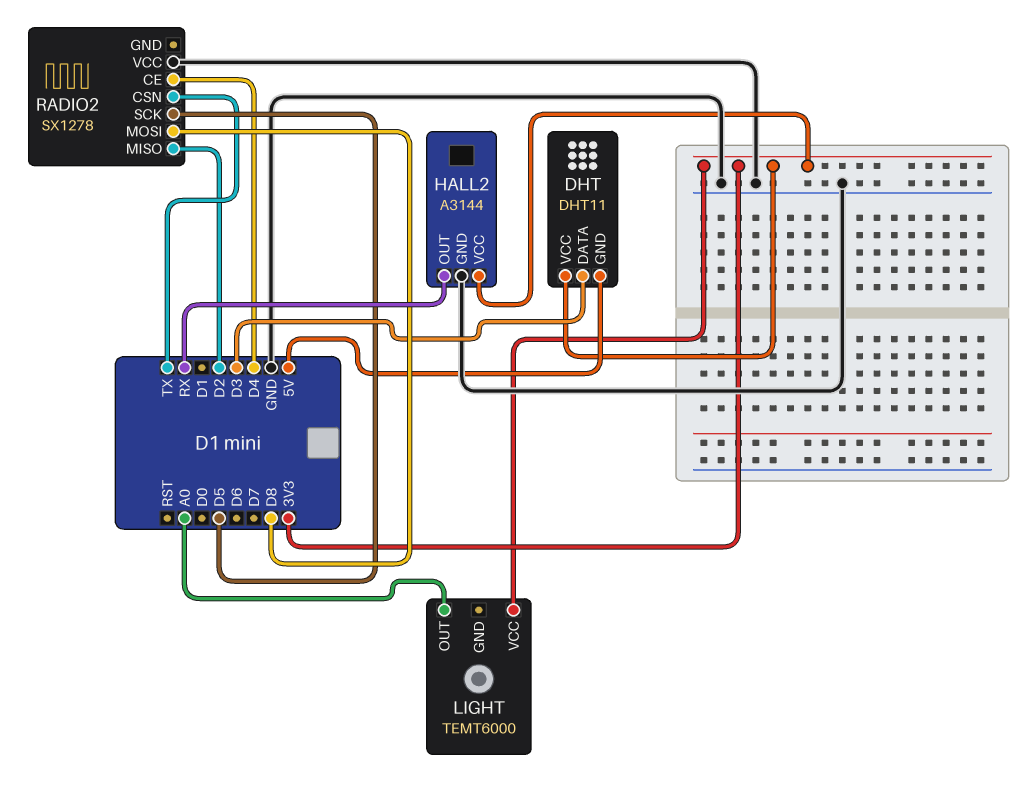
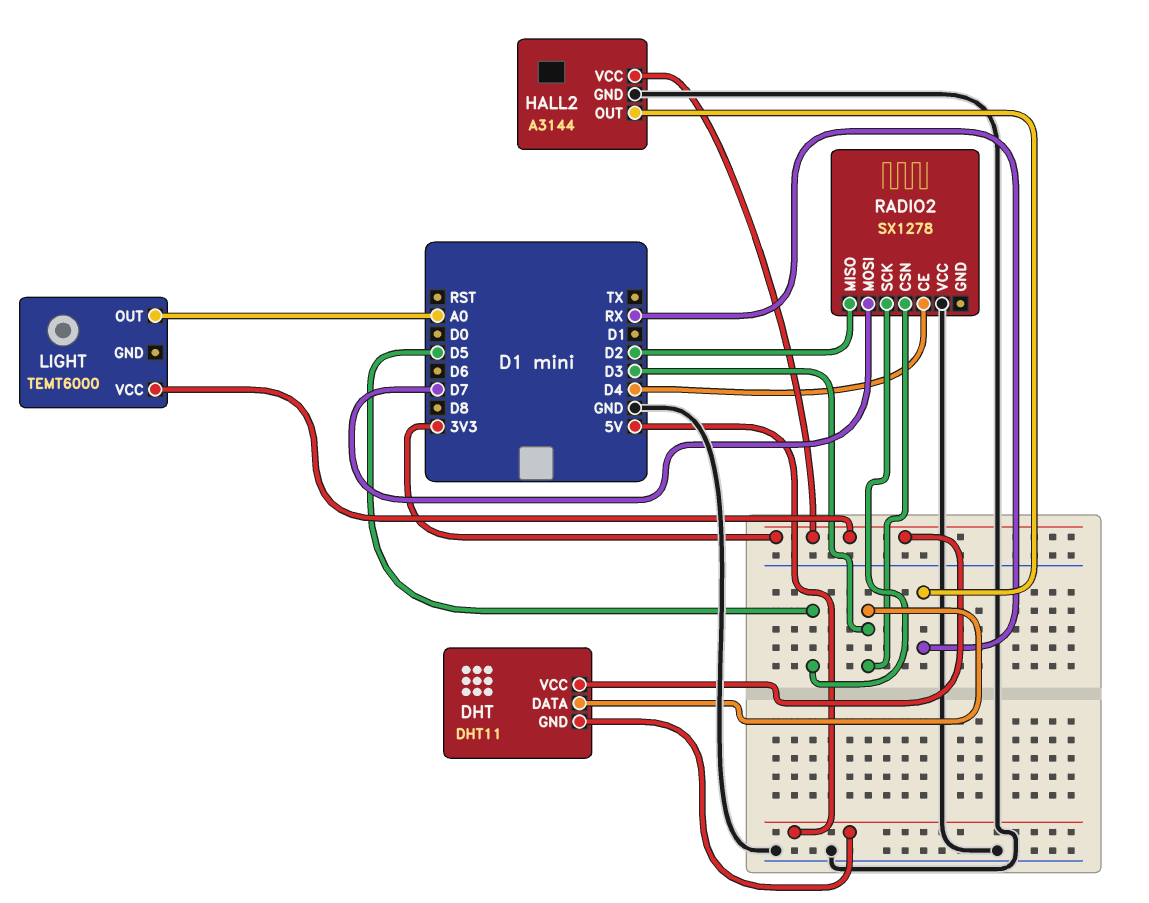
RADIO2 pin CSN: TX -> D3
RADIO2 pin MOSI: D8 -> D7

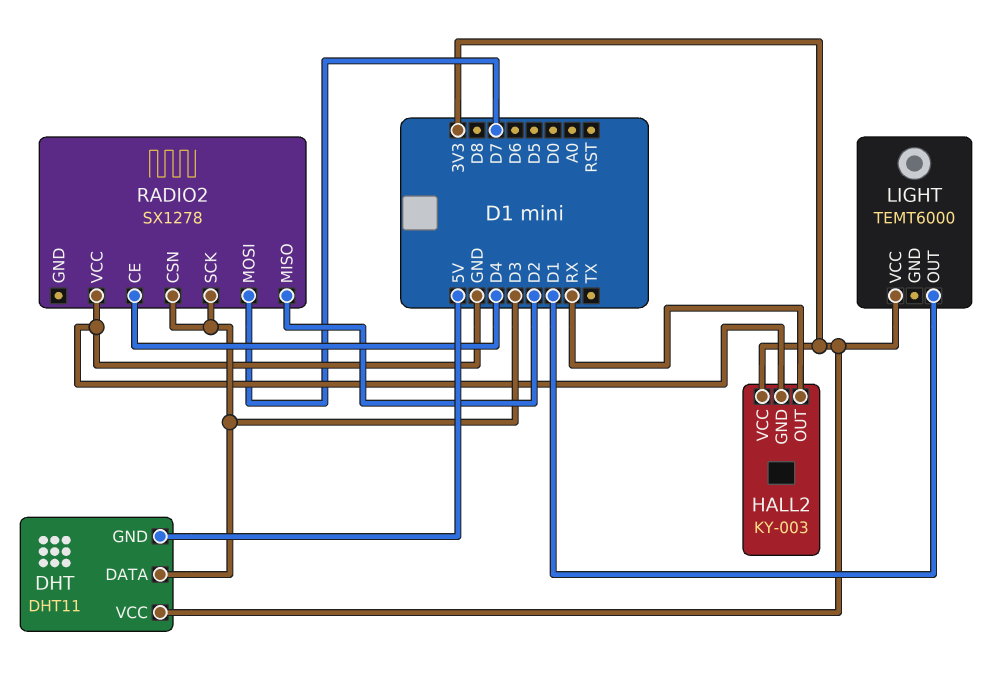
HALL2: A3144 -> KY-003
LIGHT pin OUT: A0 -> D1
RADIO2 pin SCK: D5 -> D3

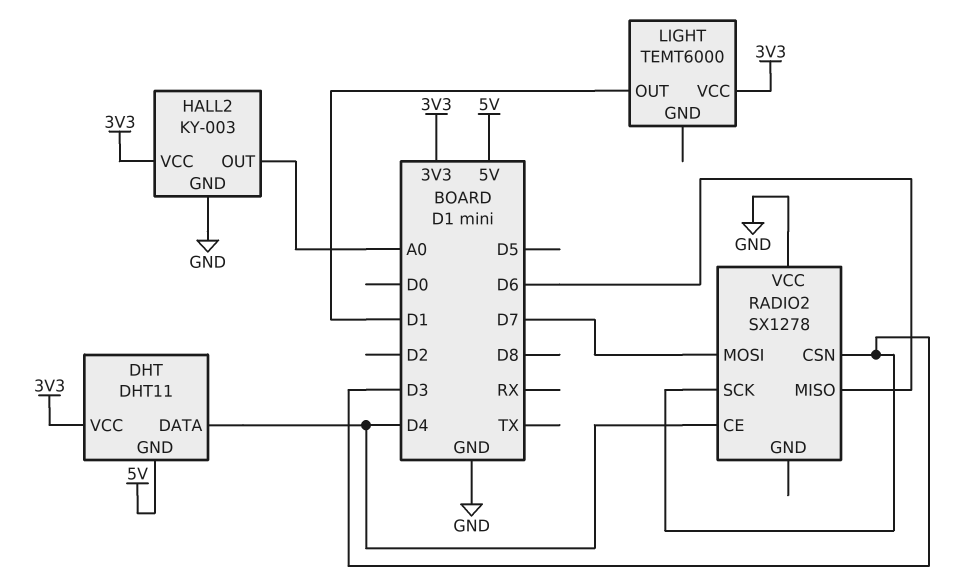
DHT pin DATA: D3 -> D4
HALL2 pin OUT: RX -> A0
RADIO2 pin MISO: D2 -> D6

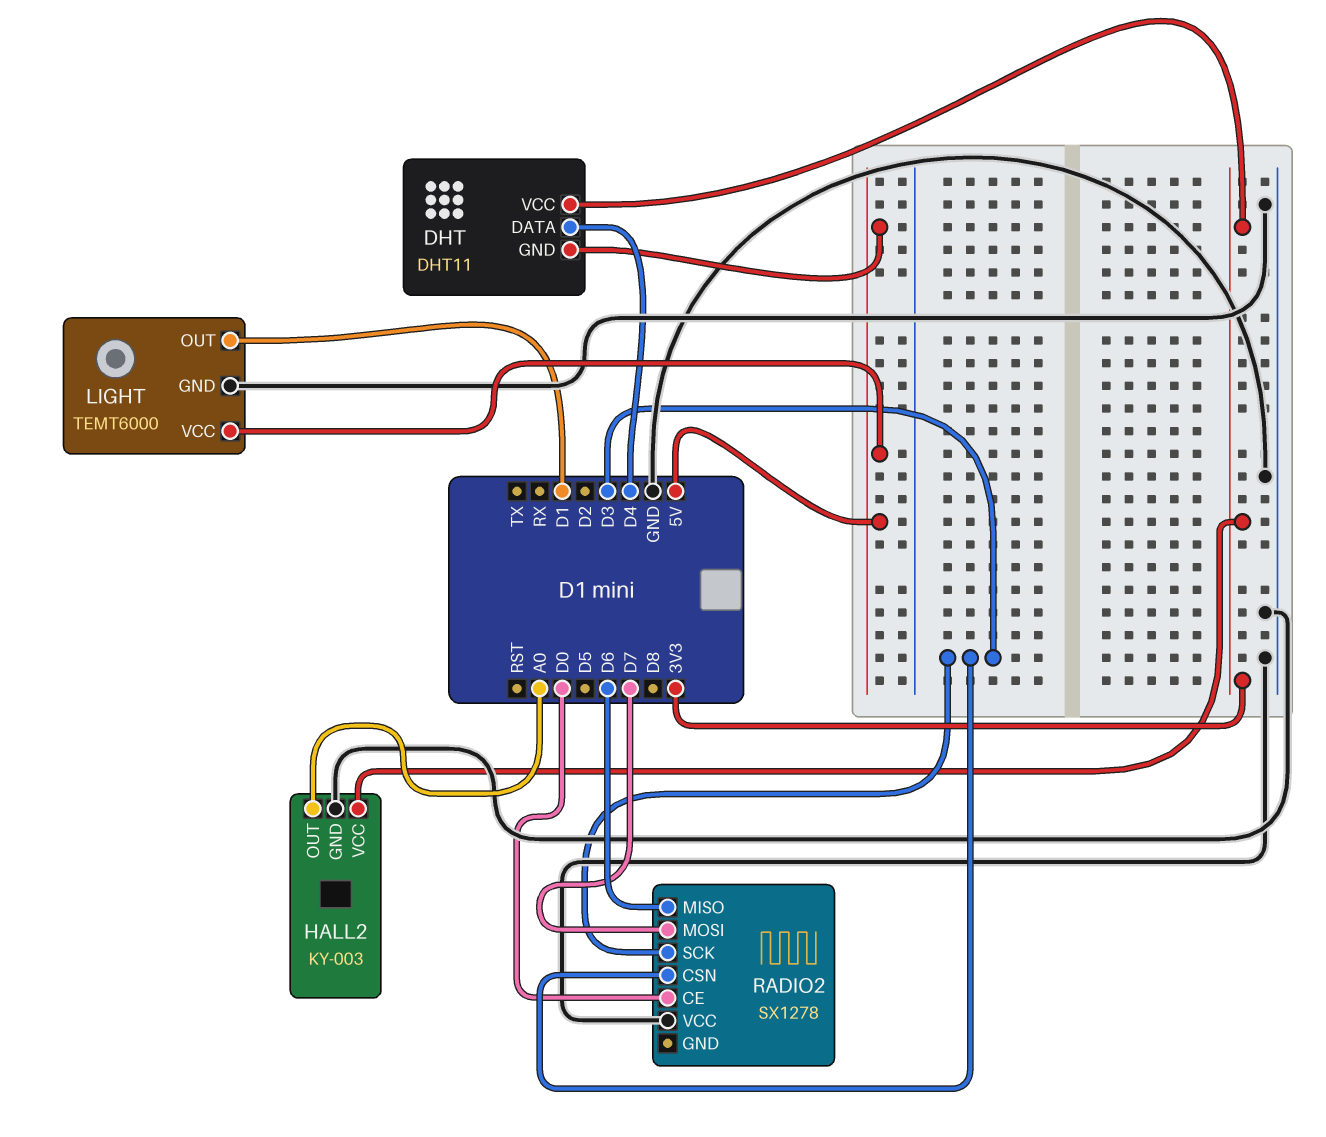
LIGHT pin GND: none -> GND
LIGHT pin VCC: 3V3 -> 5V
RADIO2 pin CE: D4 -> D0

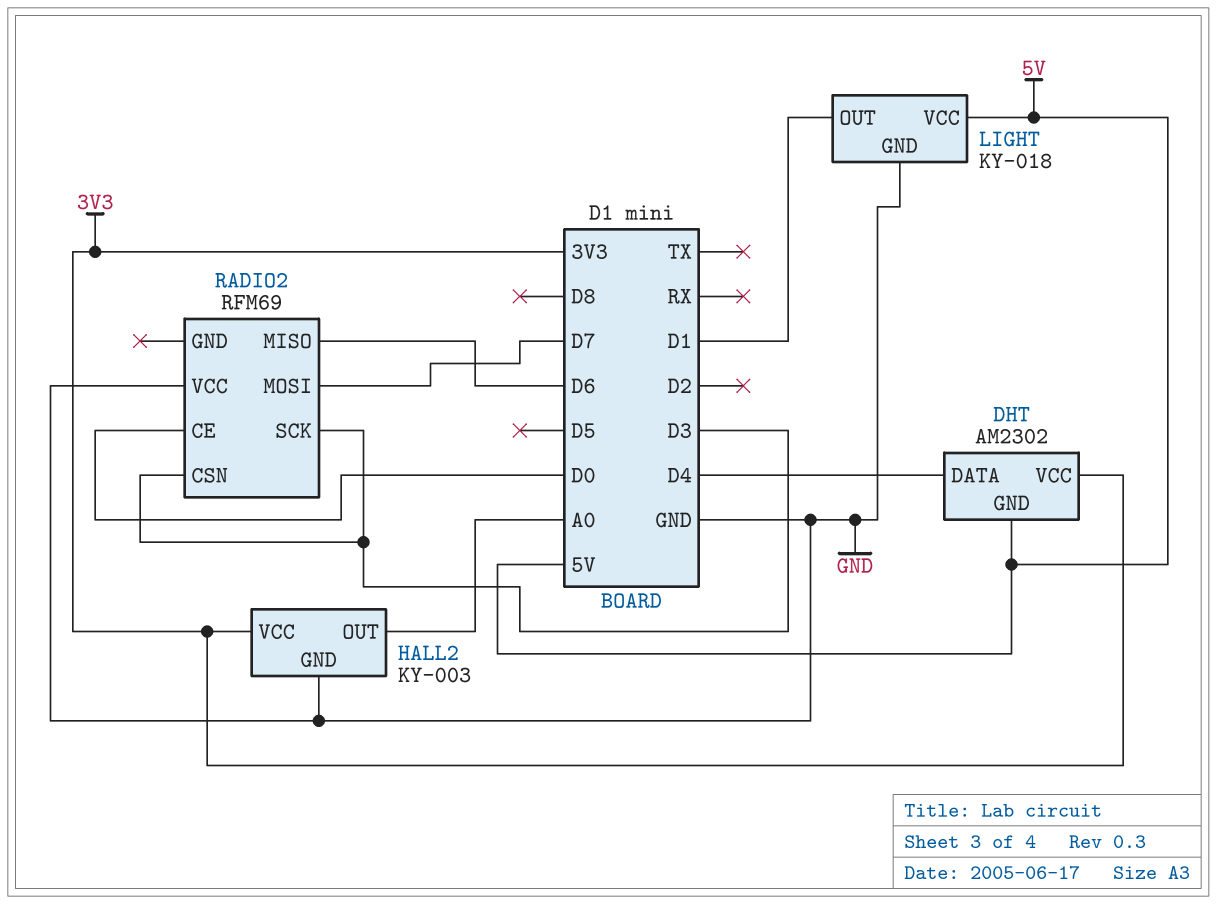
DHT: DHT11 -> AM2302
LIGHT: TEMT6000 -> KY-018
RADIO2: SX1278 -> RFM69

